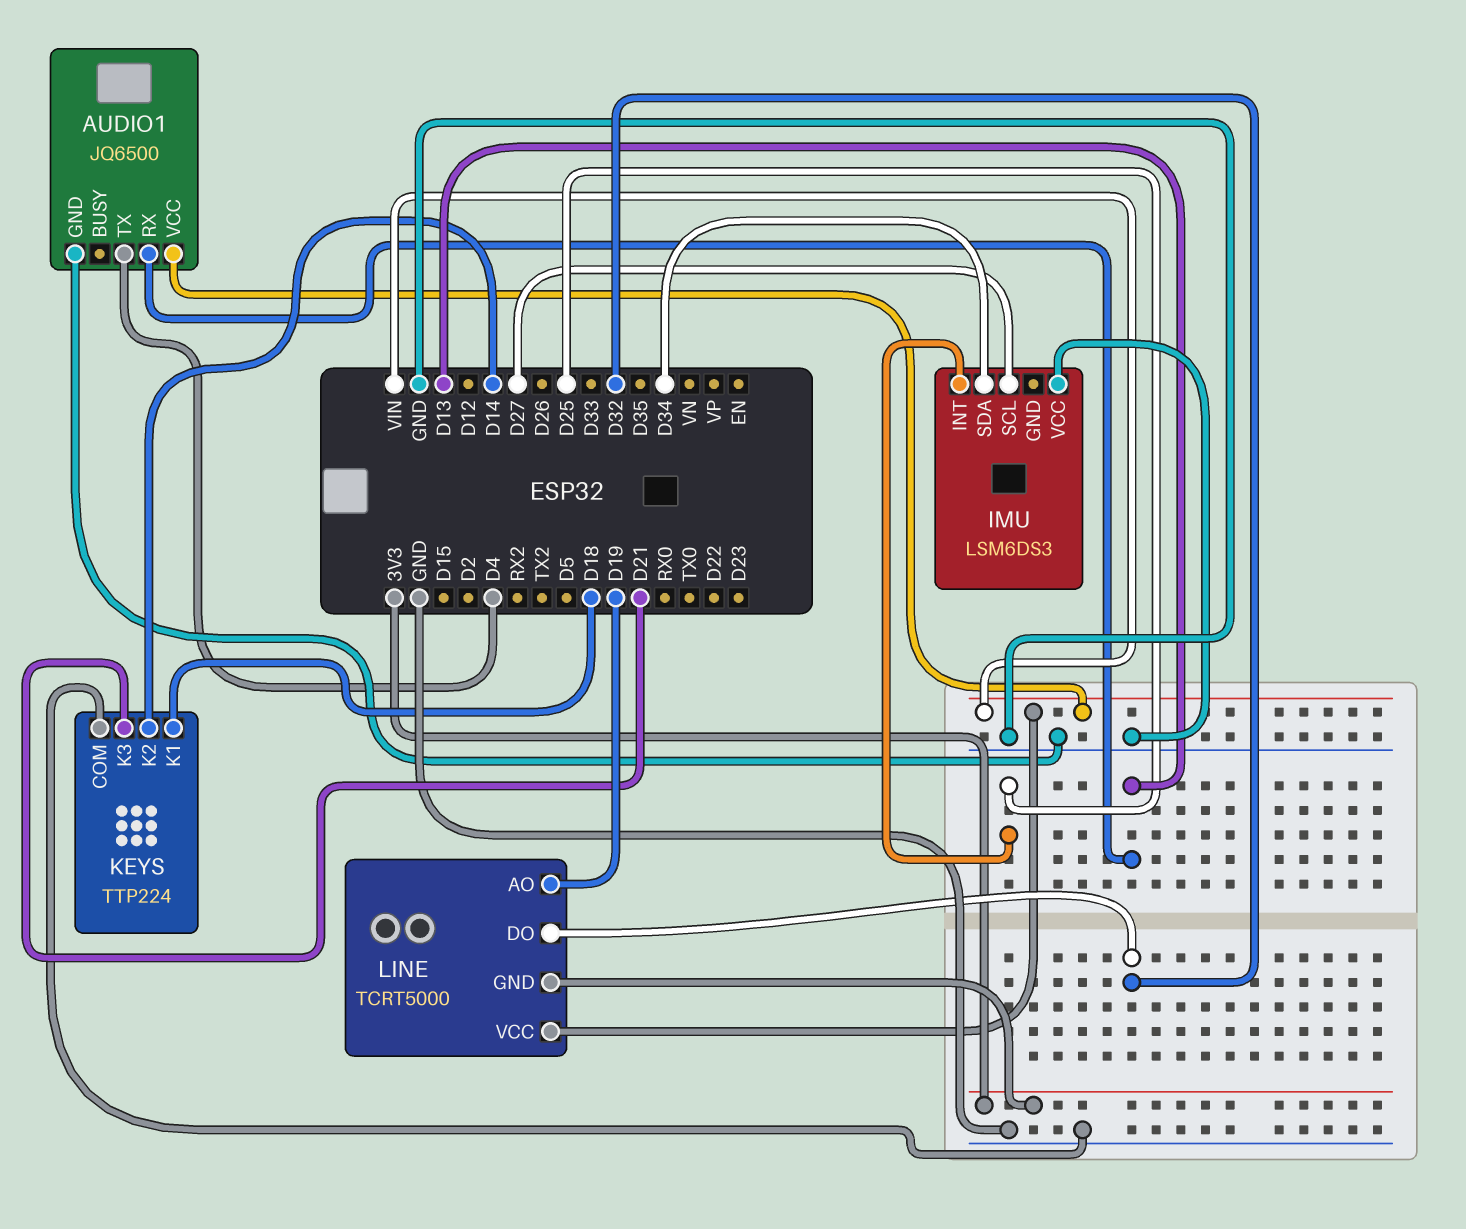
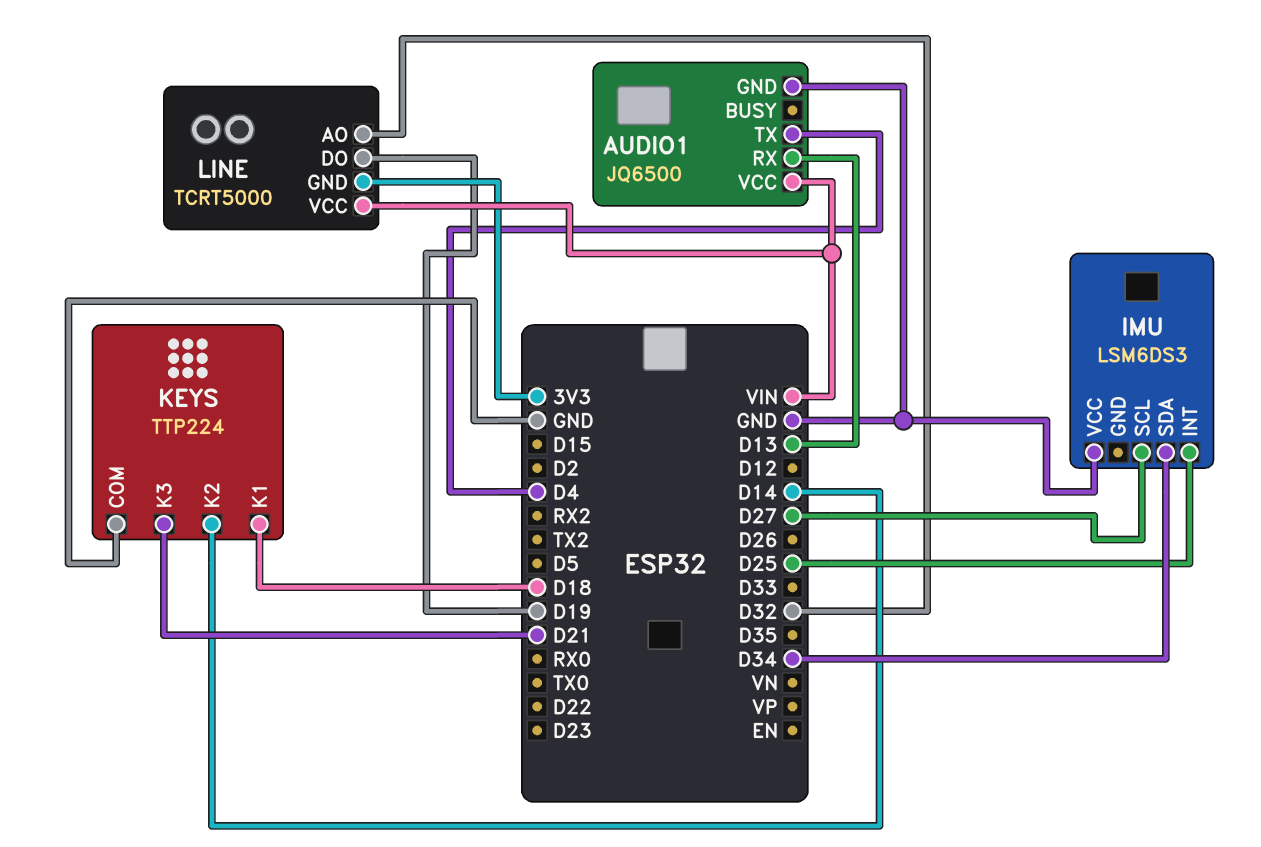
LINE pin AO: D19 -> D32
LINE pin DO: D32 -> D19

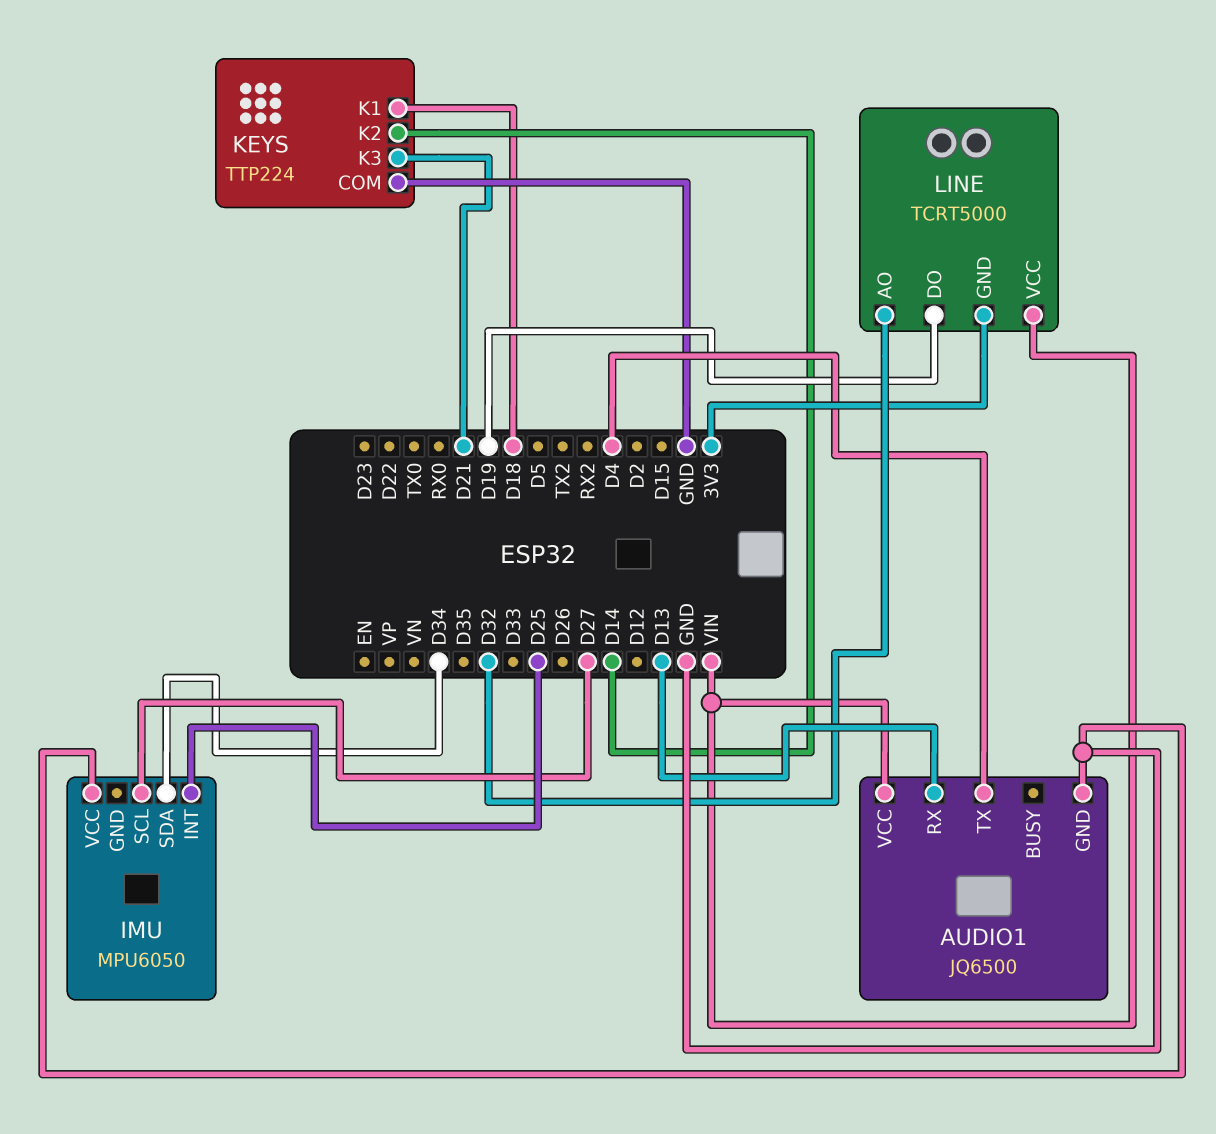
IMU: LSM6DS3 -> MPU6050

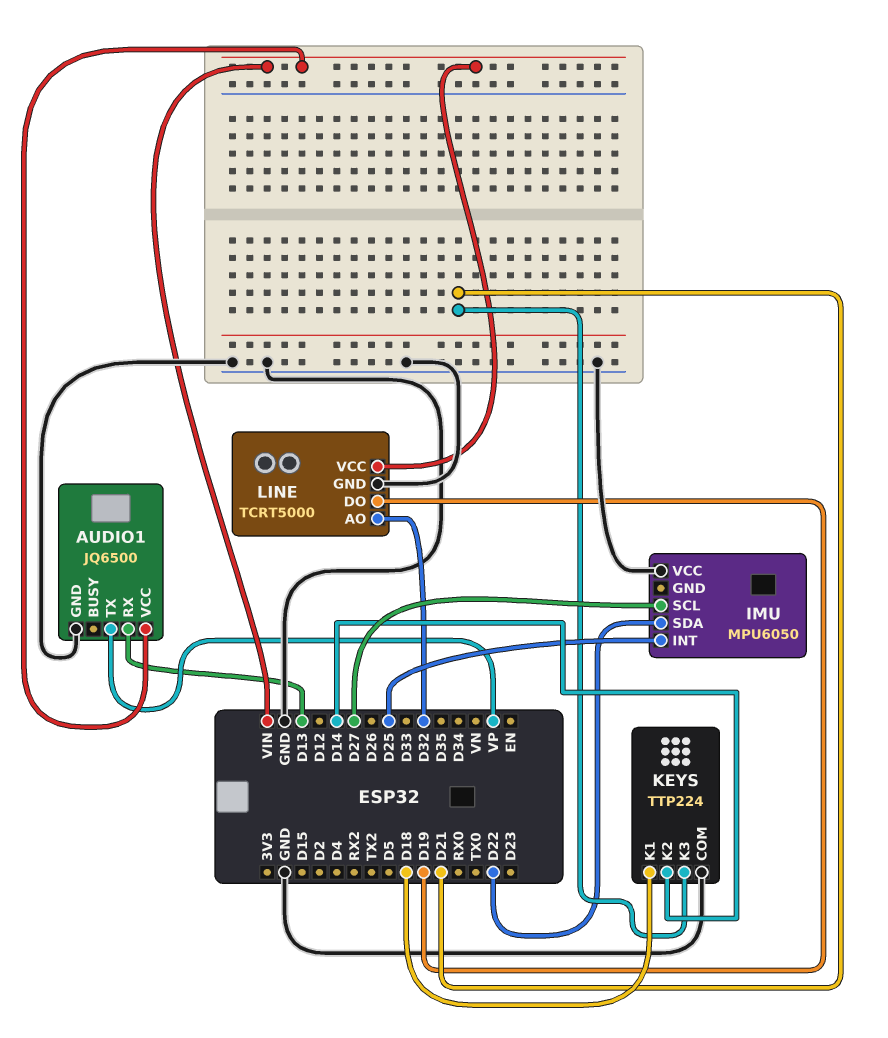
AUDIO1 pin TX: D4 -> VP
IMU pin SDA: D34 -> D22
LINE pin GND: 3V3 -> GND

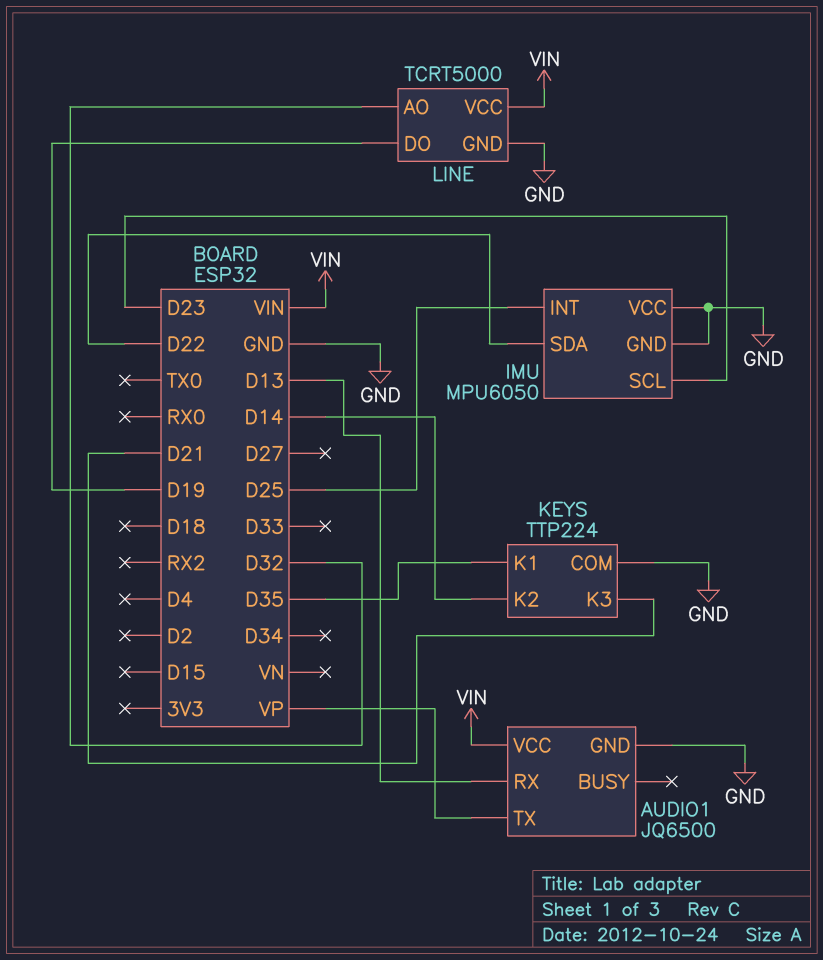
IMU pin GND: none -> GND
IMU pin SCL: D27 -> D23
KEYS pin K1: D18 -> D35

